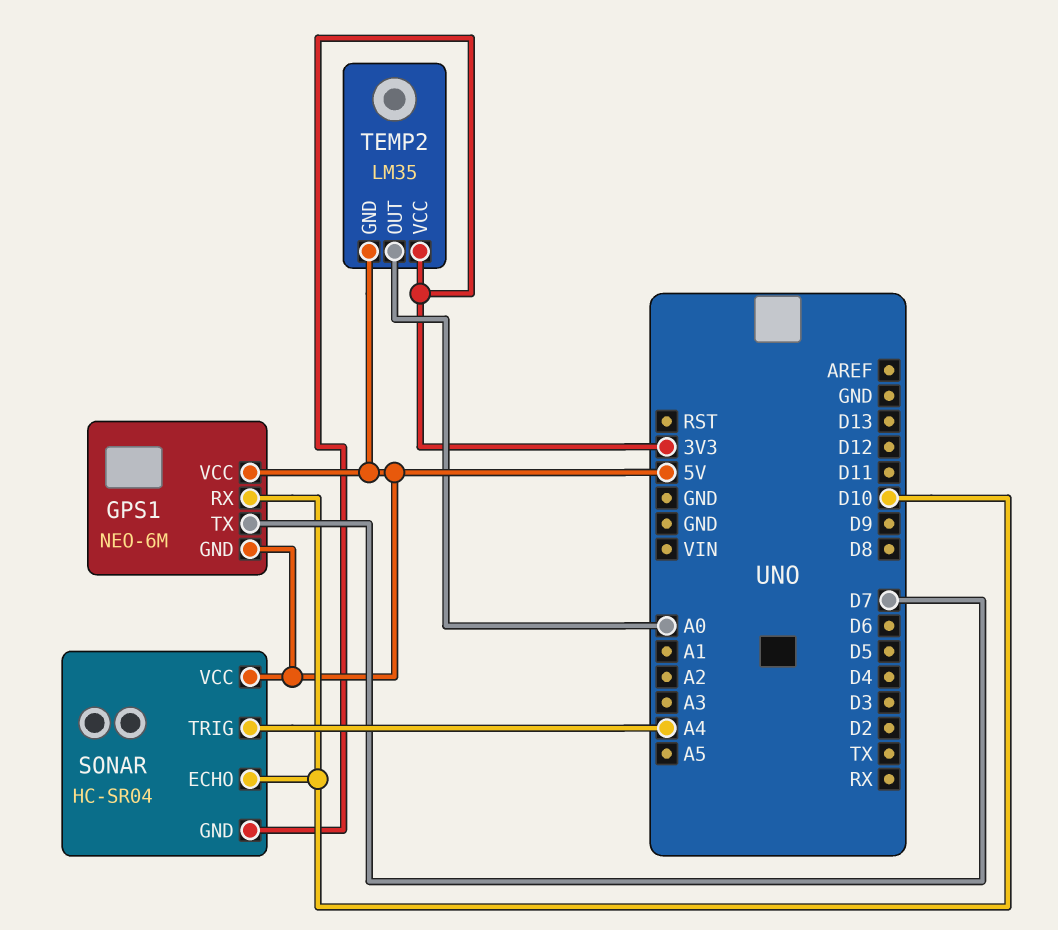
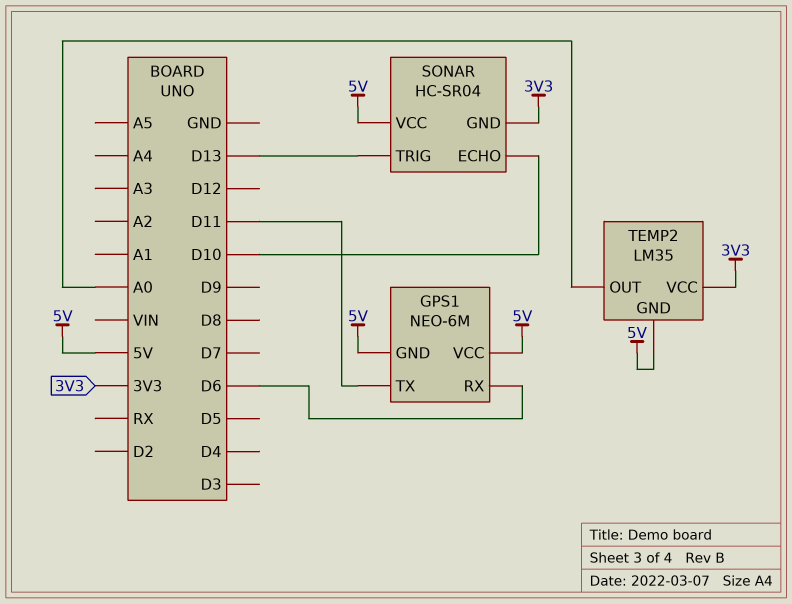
GPS1 pin RX: D10 -> D6
GPS1 pin TX: D7 -> D11
SONAR pin TRIG: A4 -> D13

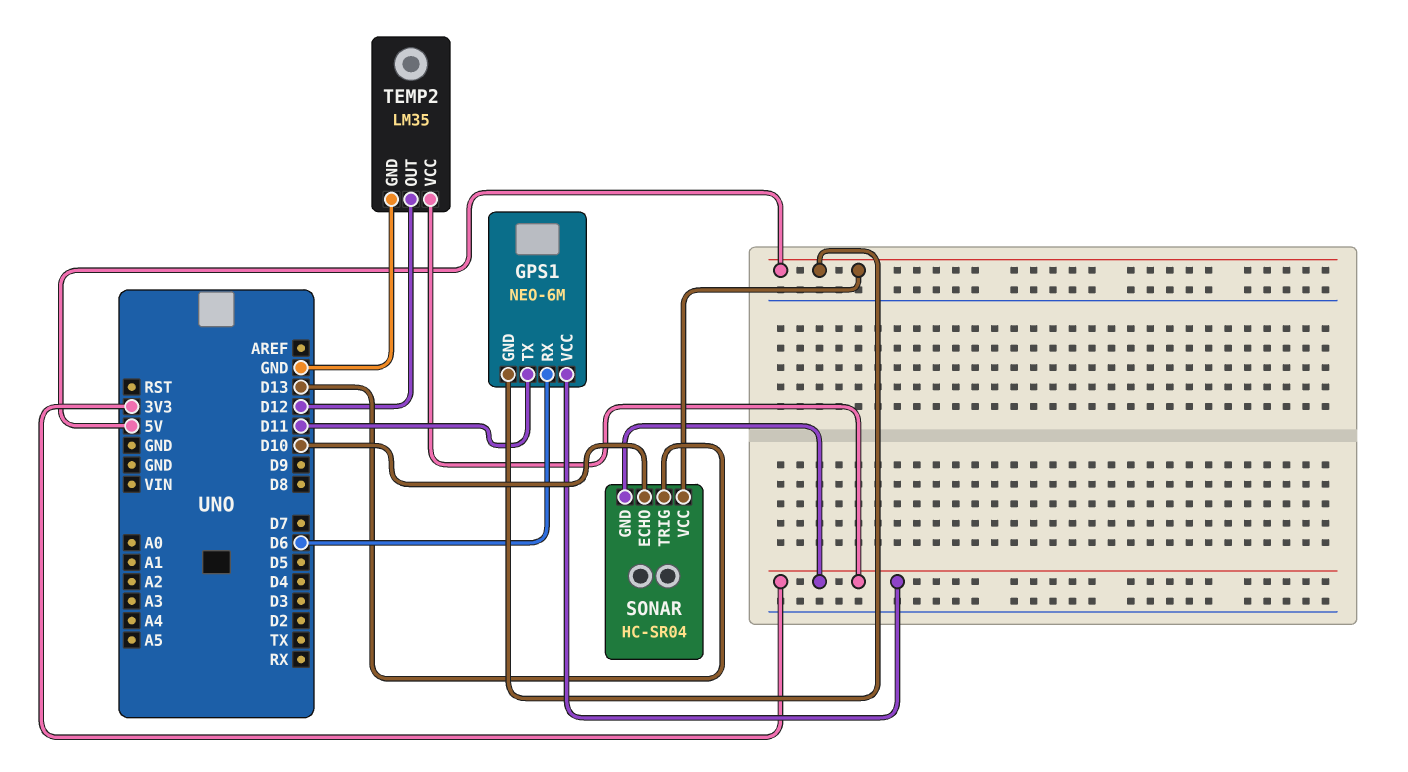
GPS1 pin VCC: 5V -> 3V3
TEMP2 pin GND: 5V -> GND
TEMP2 pin OUT: A0 -> D12

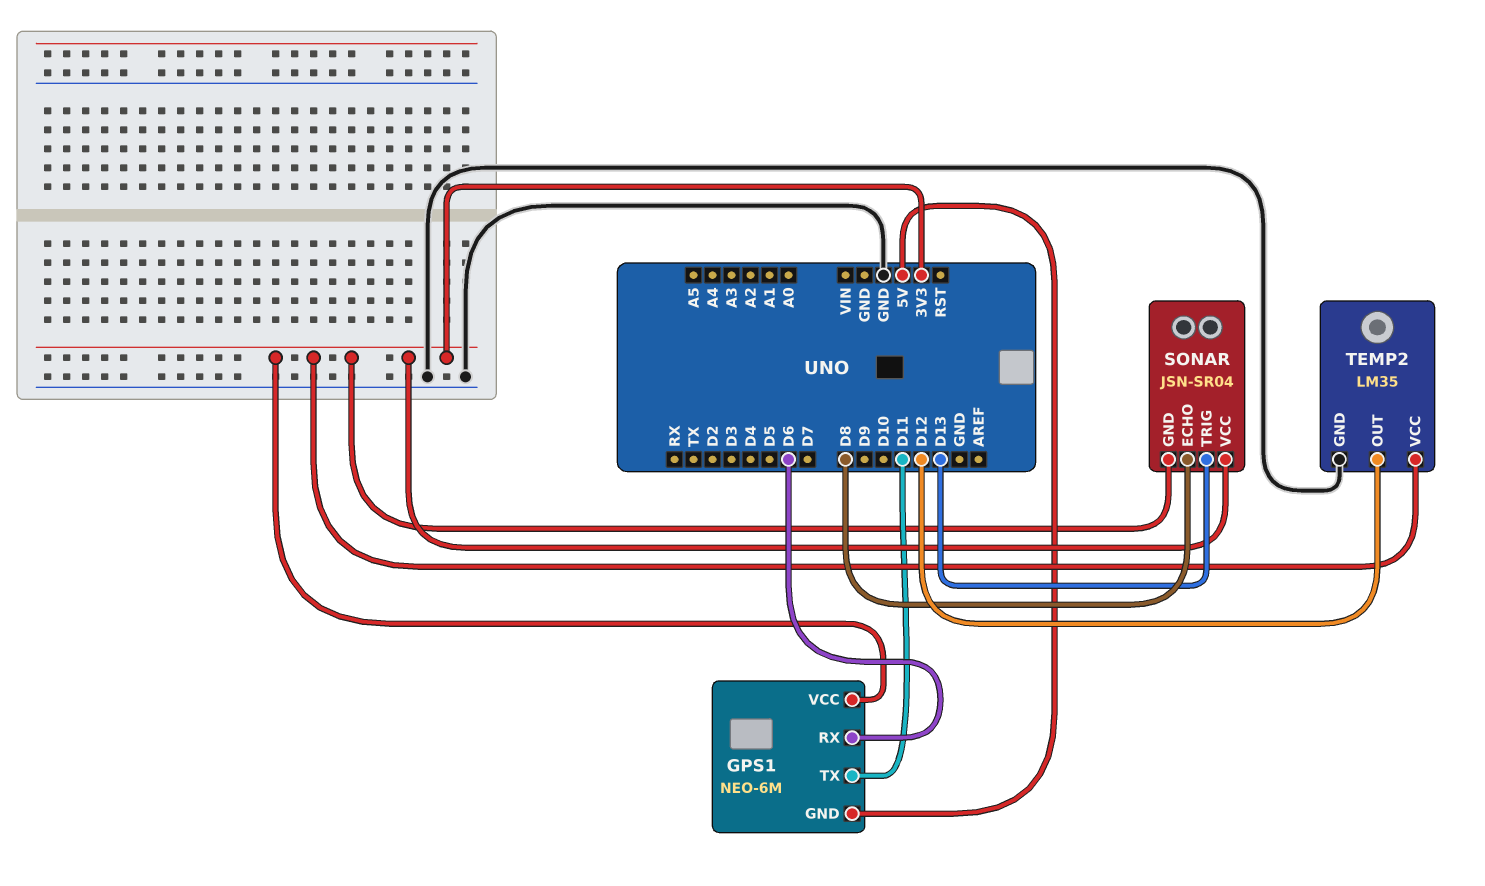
SONAR: HC-SR04 -> JSN-SR04
SONAR pin ECHO: D10 -> D8
SONAR pin VCC: 5V -> 3V3

